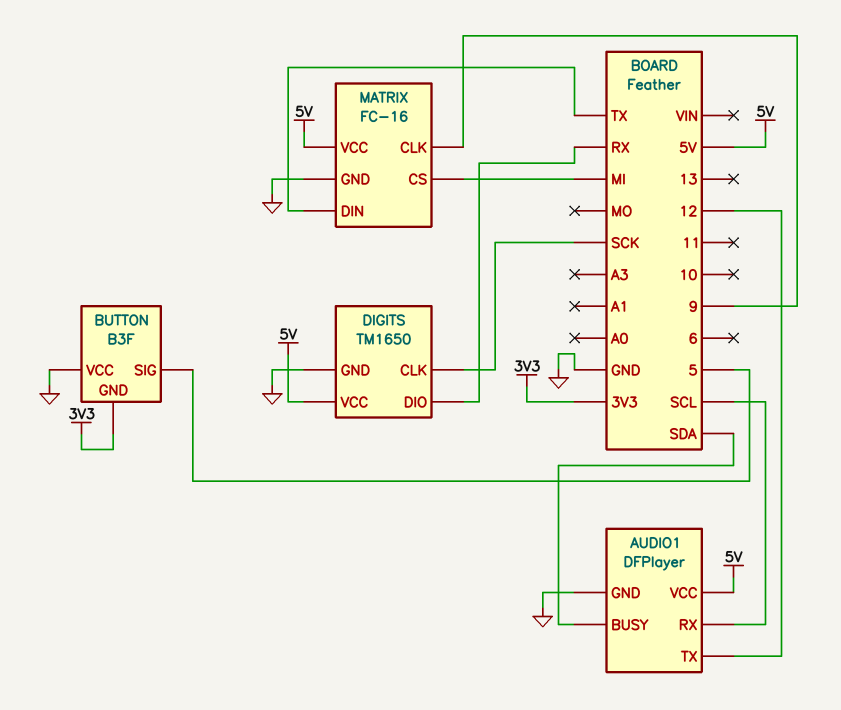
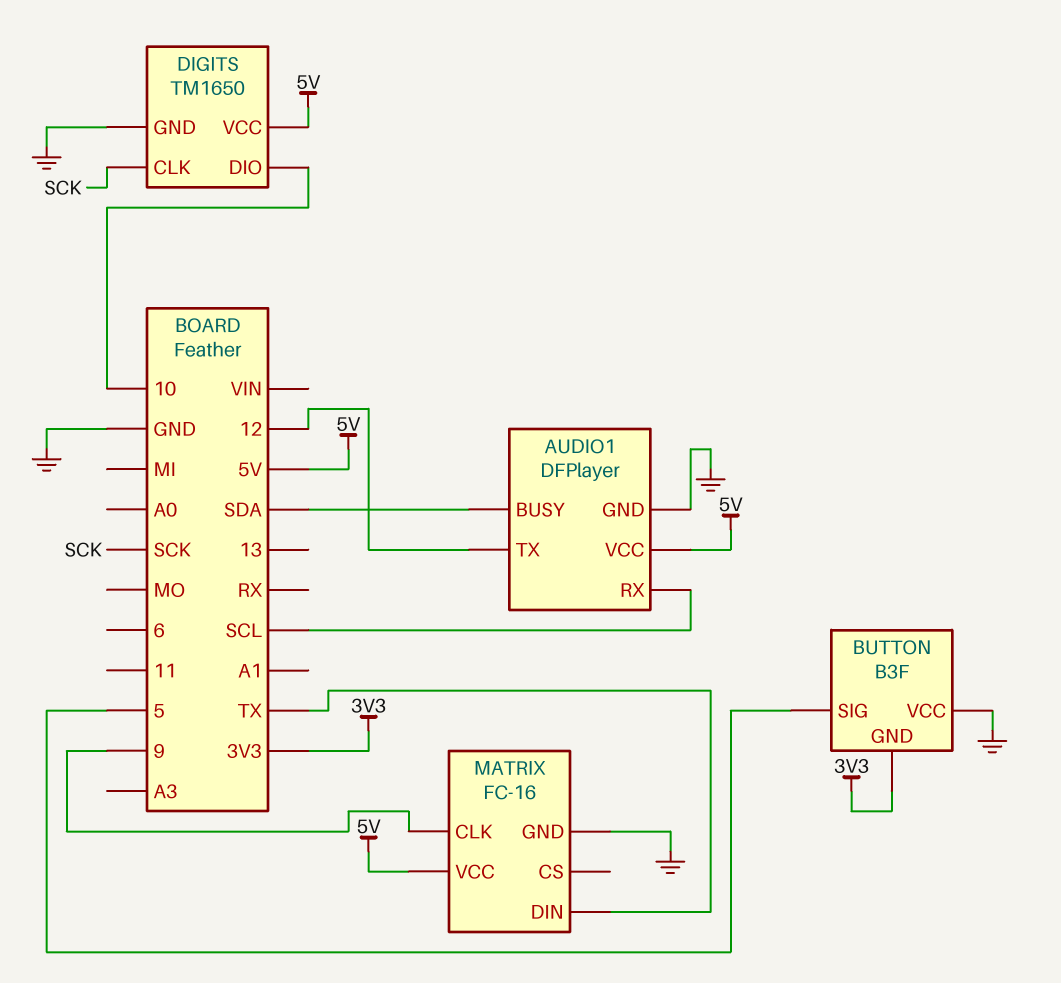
DIGITS pin DIO: RX -> 10
MATRIX pin CS: MI -> none

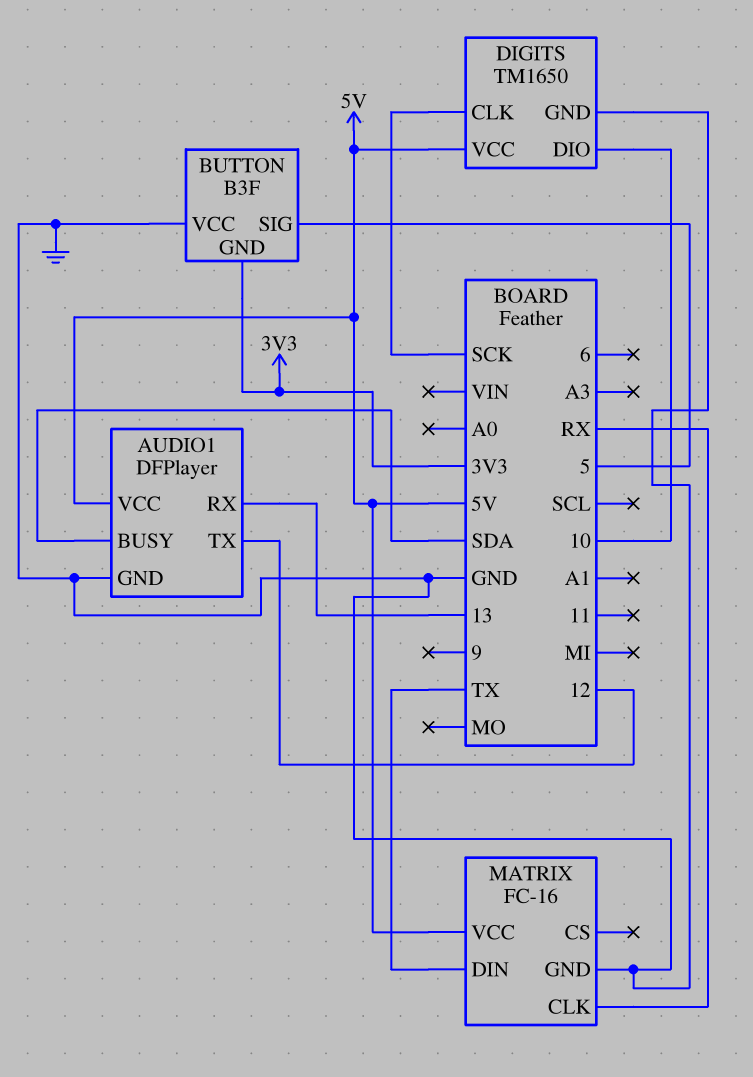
AUDIO1 pin RX: SCL -> 13
MATRIX pin CLK: 9 -> RX

